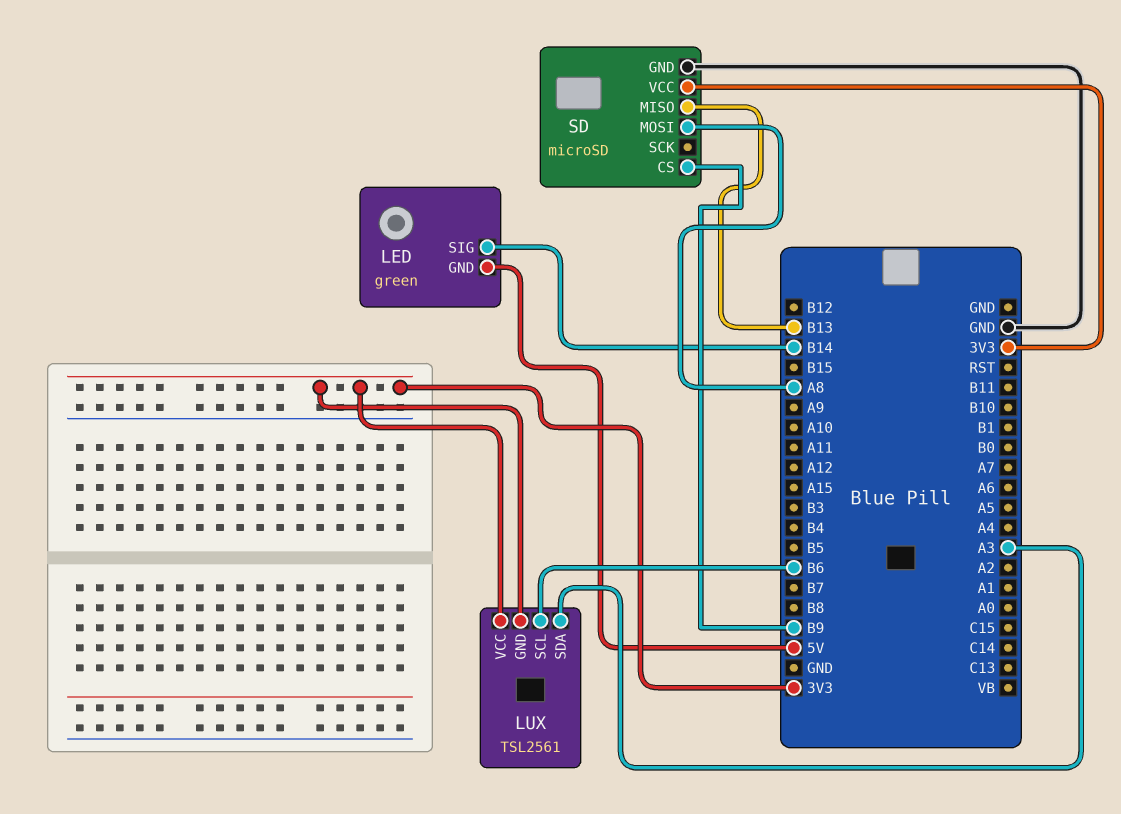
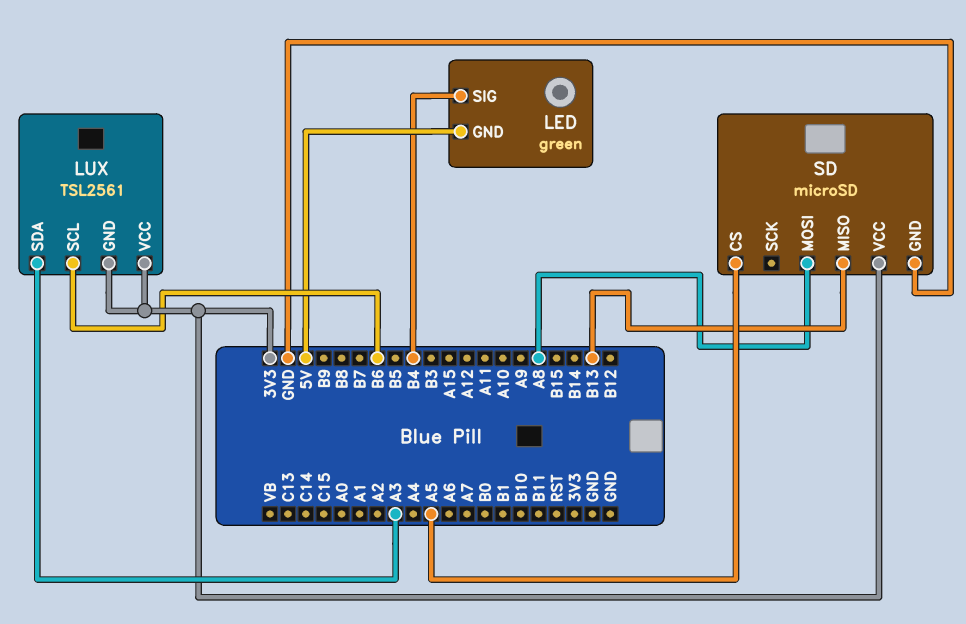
LED pin SIG: B14 -> B4
SD pin CS: B9 -> A5

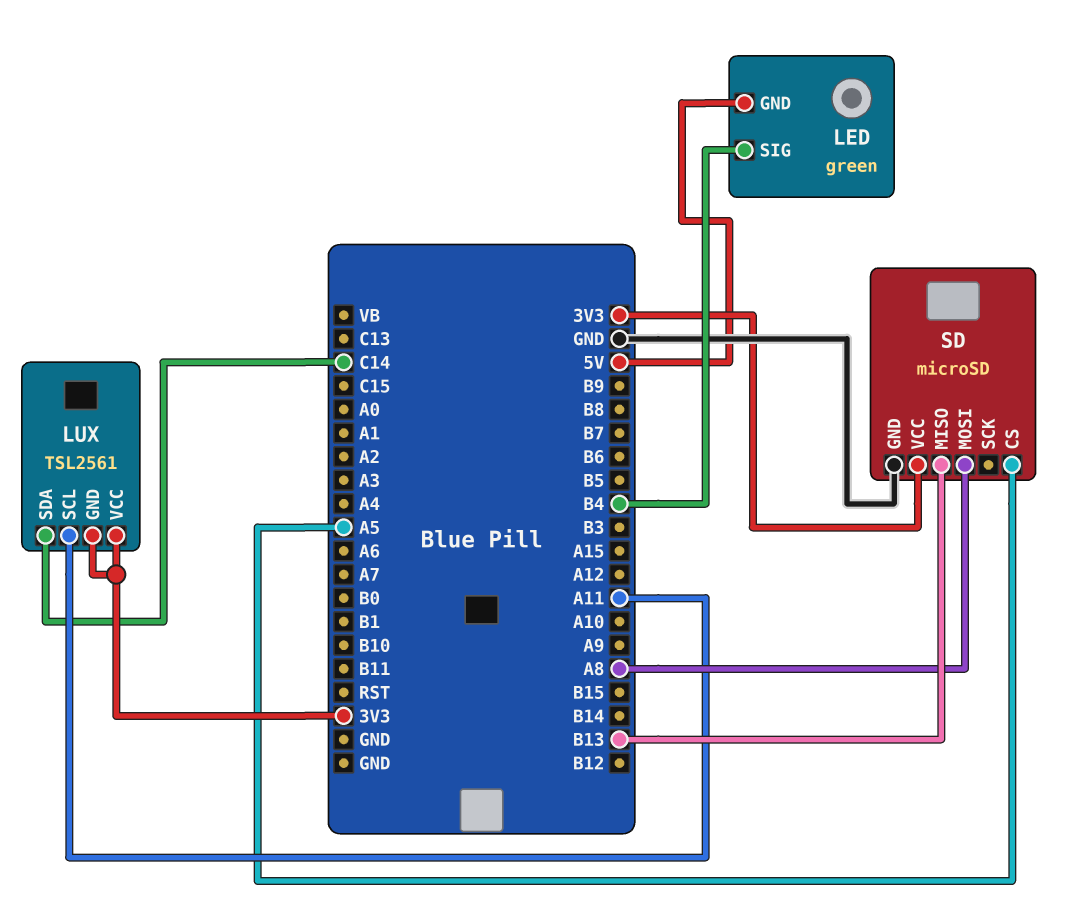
LUX pin SCL: B6 -> A11
LUX pin SDA: A3 -> C14

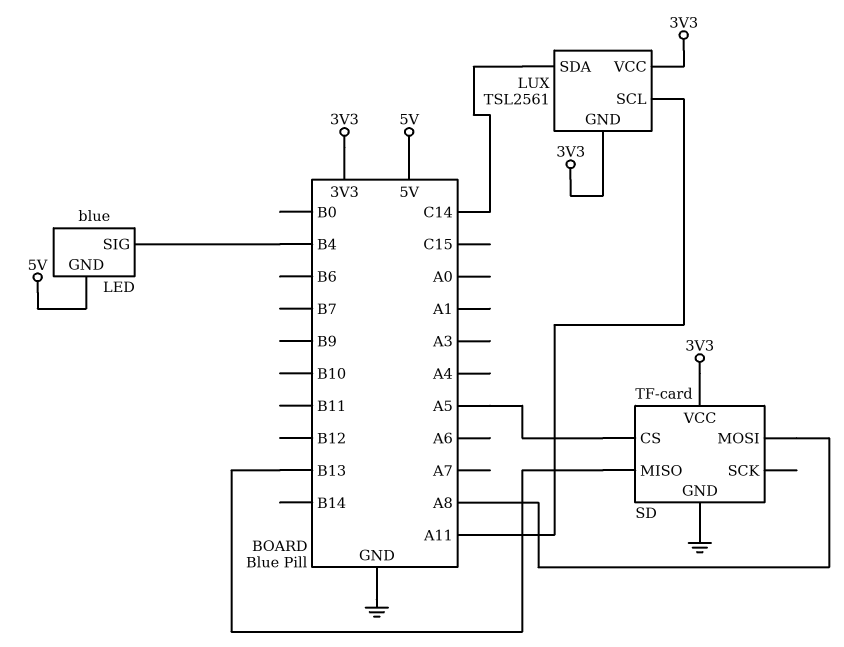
LED: green -> blue
SD: microSD -> TF-card

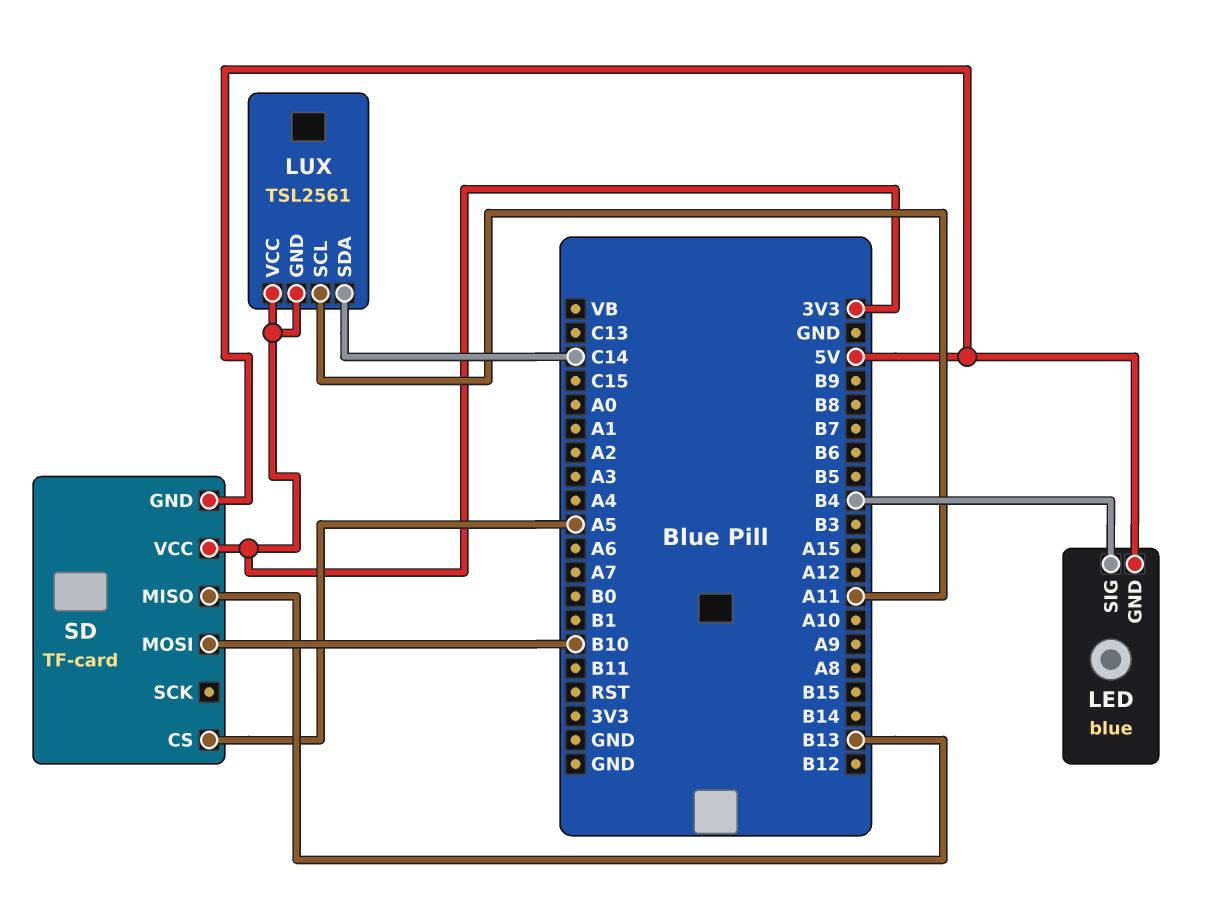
SD pin GND: GND -> 5V
SD pin MOSI: A8 -> B10

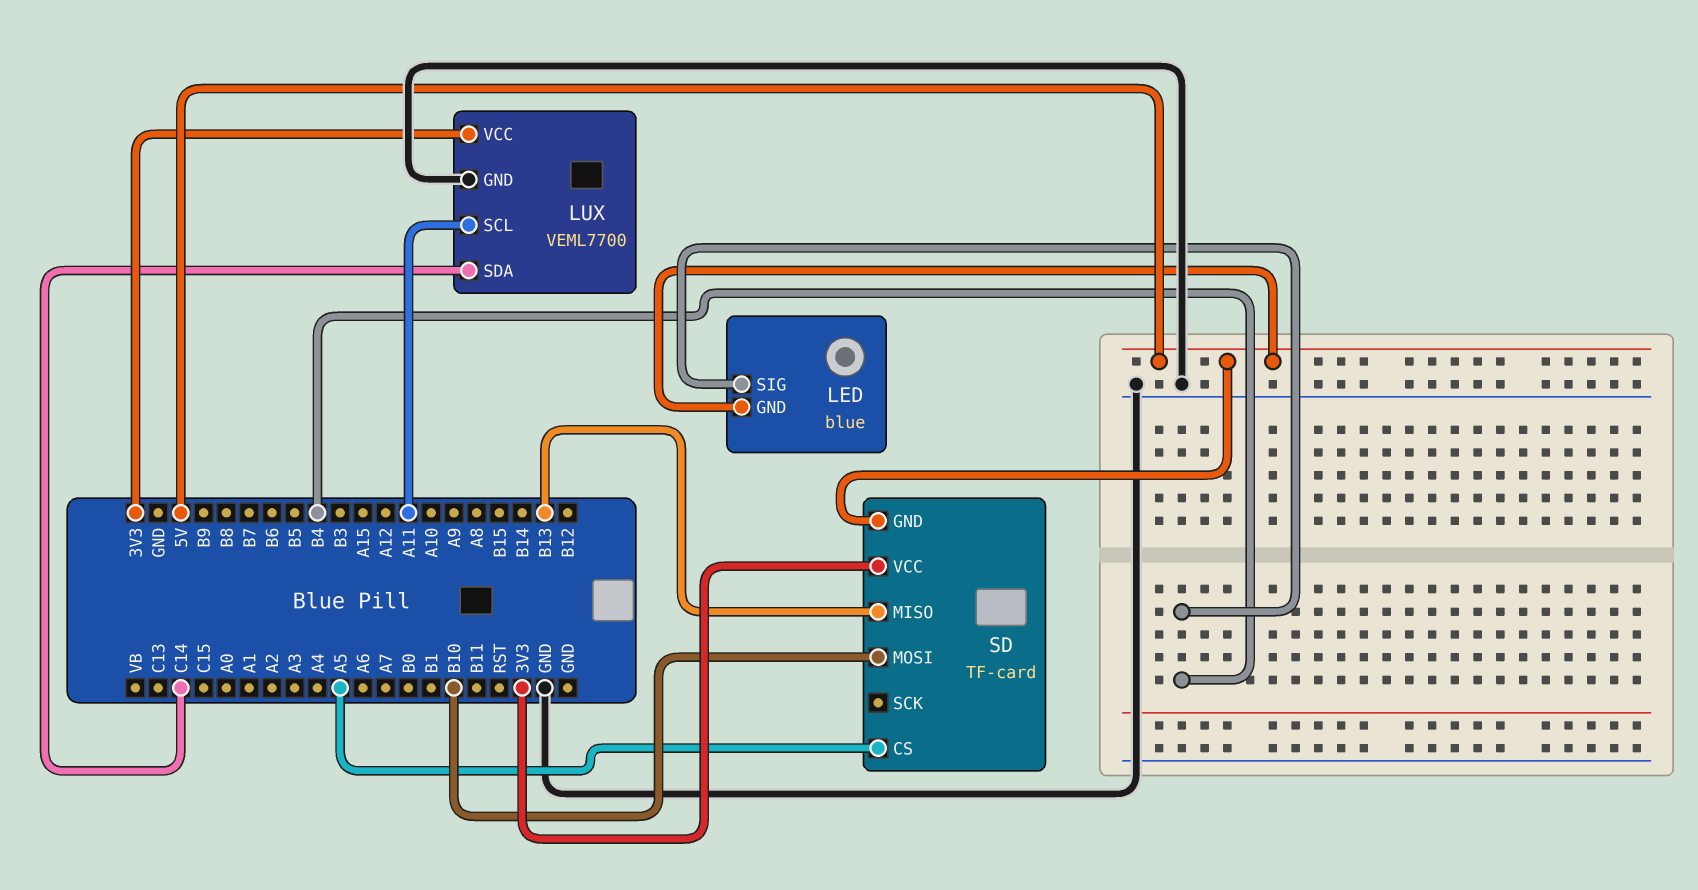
LUX: TSL2561 -> VEML7700
LUX pin GND: 3V3 -> GND

